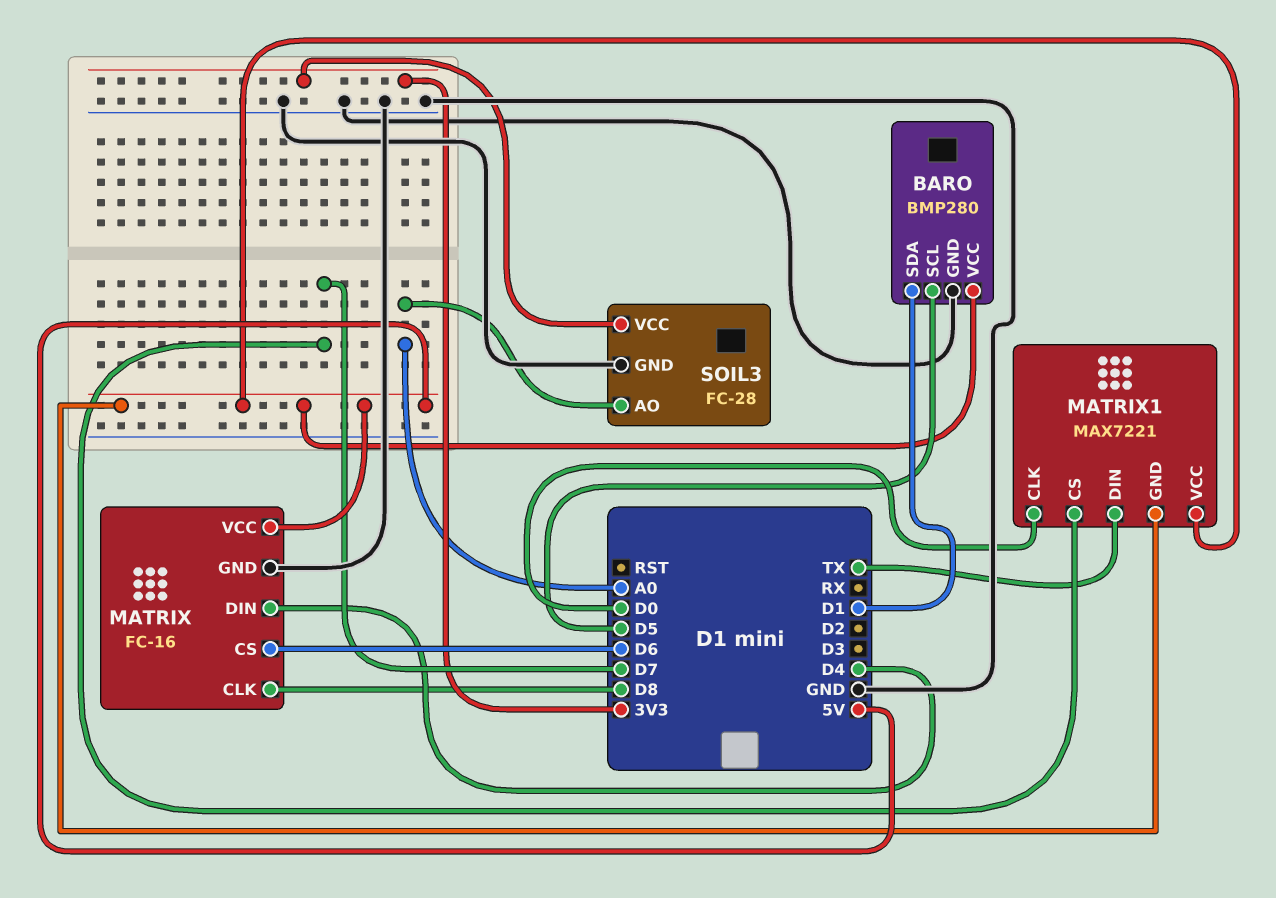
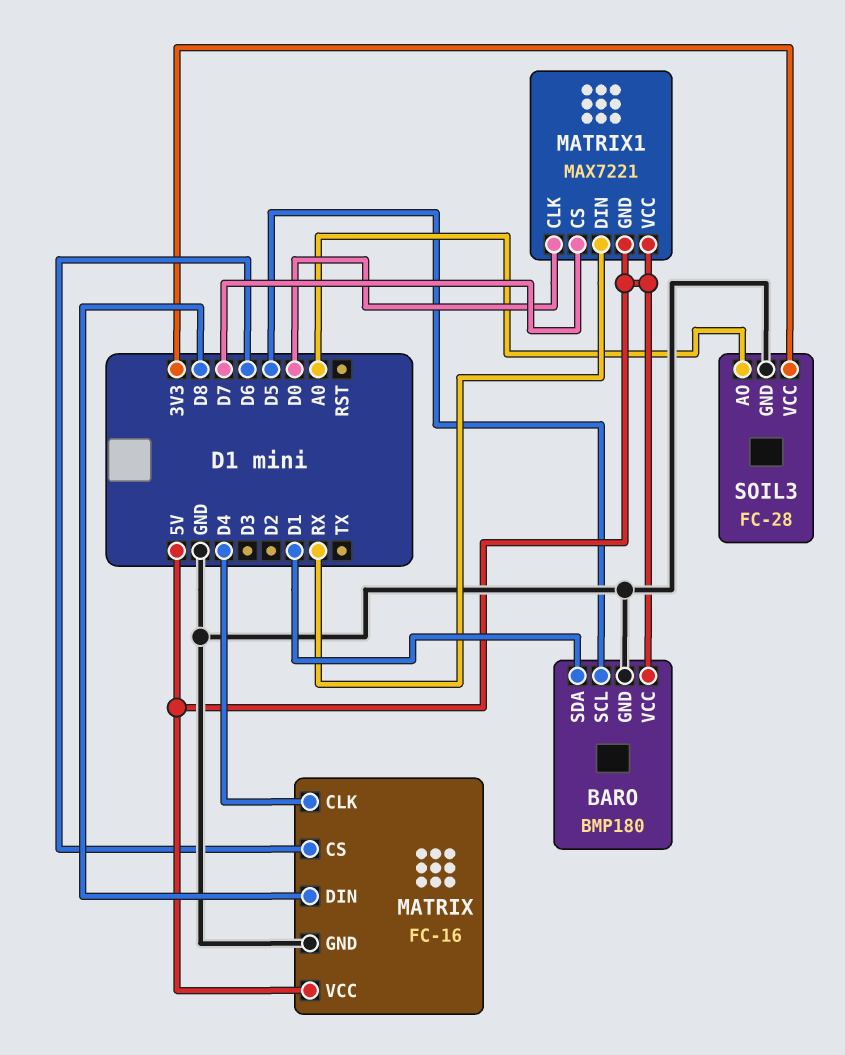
BARO: BMP280 -> BMP180
MATRIX pin CLK: D8 -> D4
MATRIX pin DIN: D4 -> D8
MATRIX1 pin DIN: TX -> RX

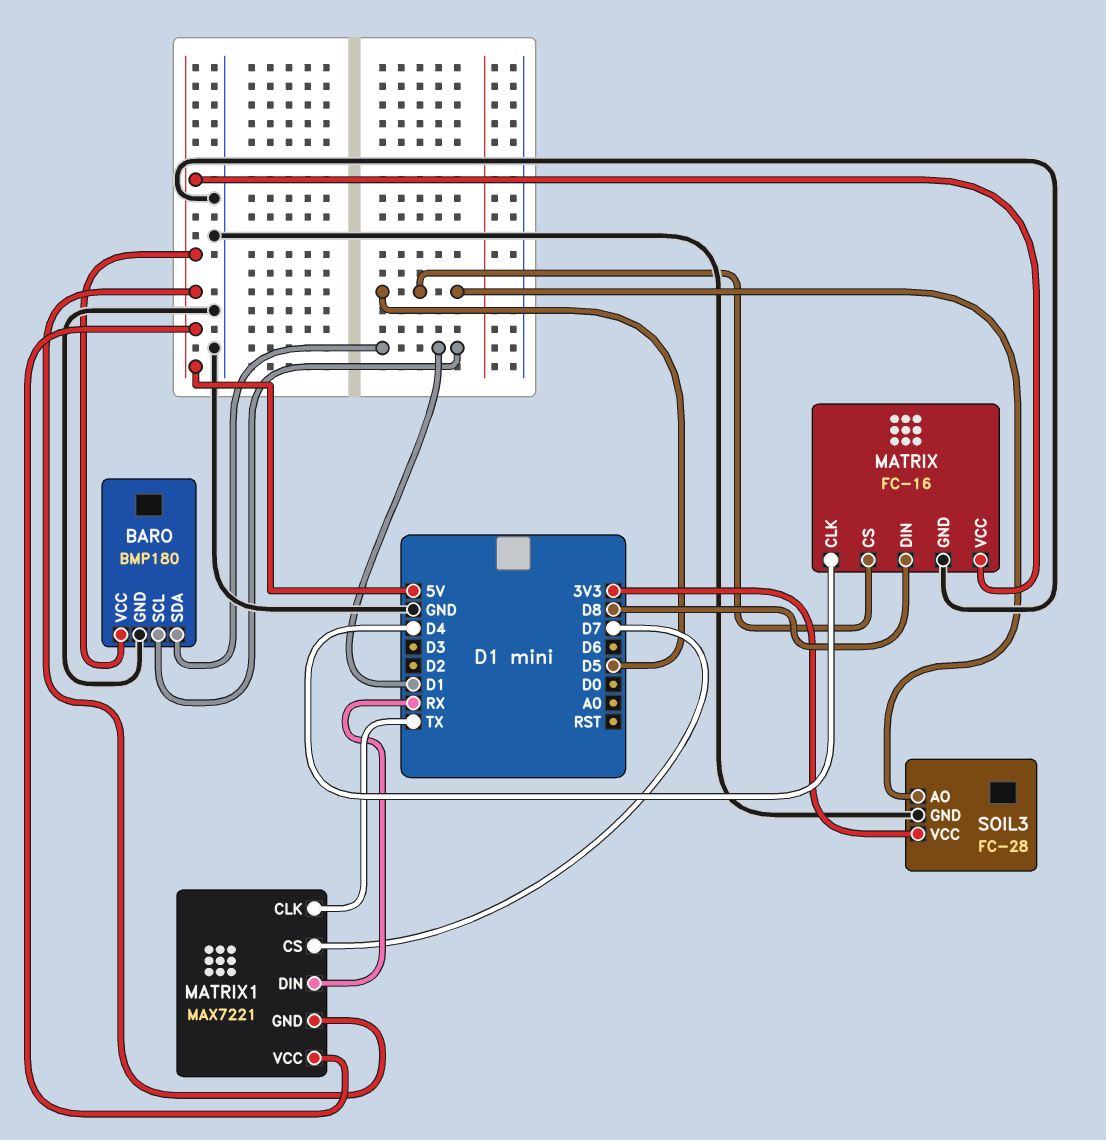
BARO pin SCL: D5 -> D1
MATRIX pin CS: D6 -> D5
MATRIX1 pin CLK: D0 -> TX
SOIL3 pin AO: A0 -> D5

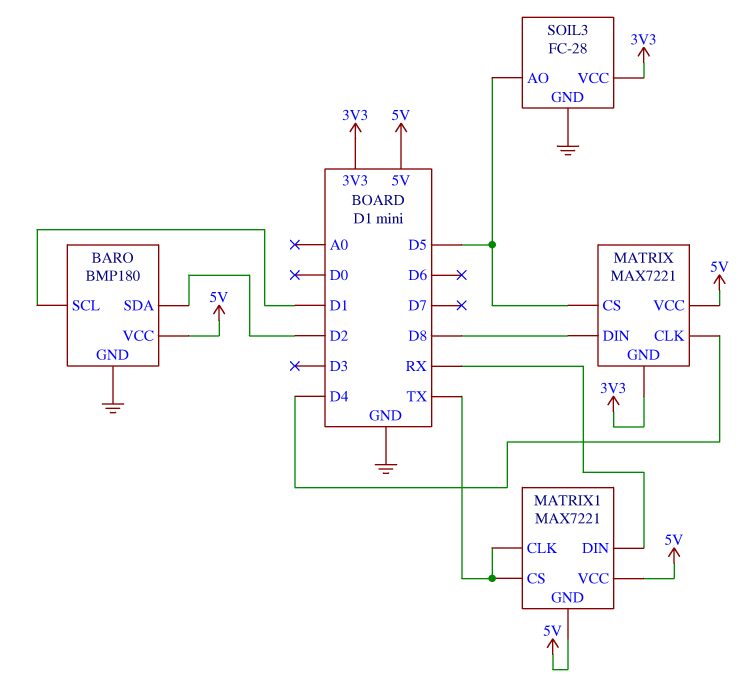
BARO pin SDA: D1 -> D2
MATRIX: FC-16 -> MAX7221
MATRIX pin GND: GND -> 3V3
MATRIX1 pin CS: D7 -> TX

